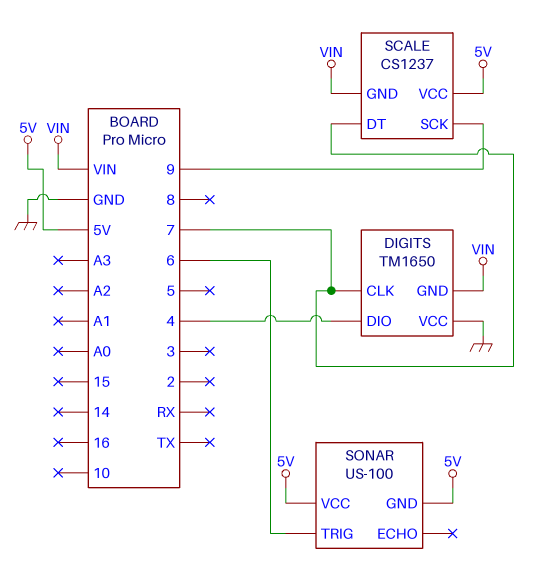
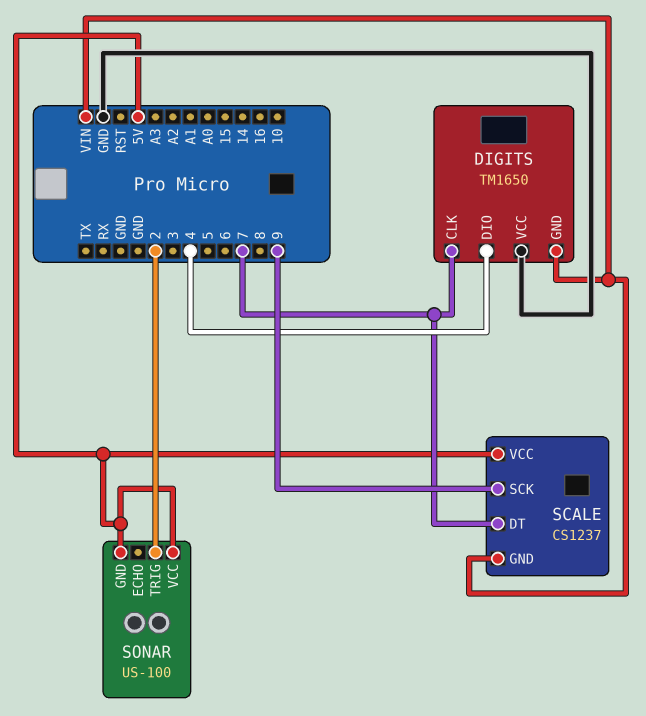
SONAR pin TRIG: 6 -> 2

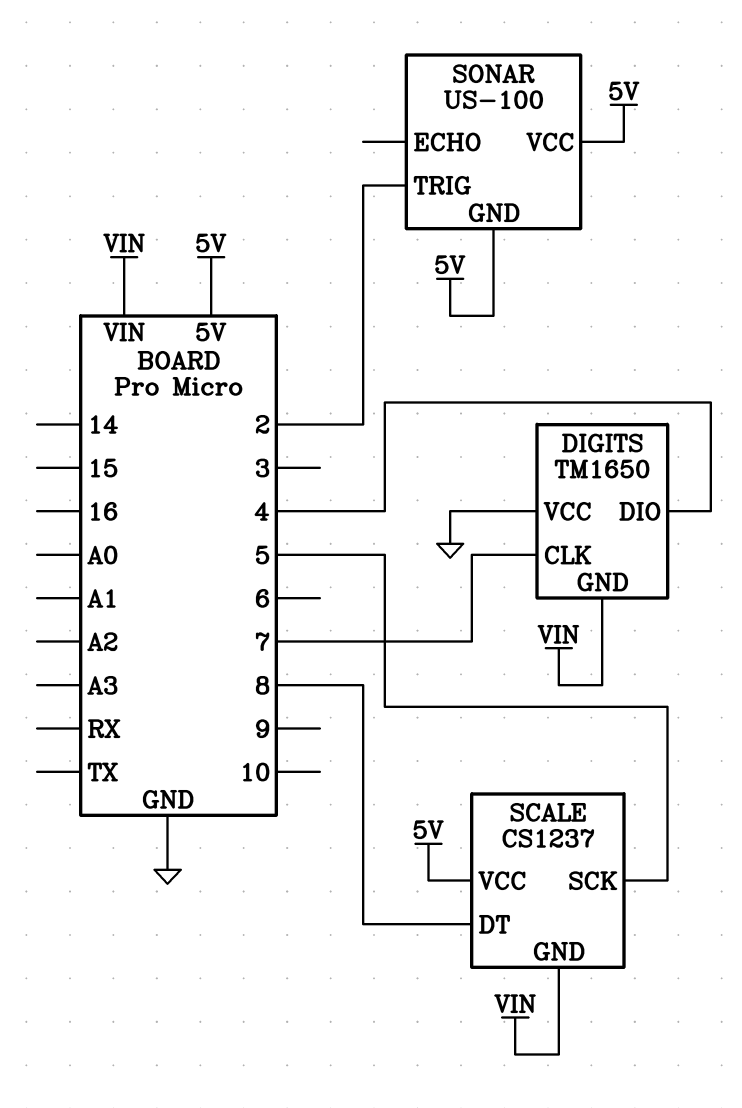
SCALE pin DT: 7 -> 8
SCALE pin SCK: 9 -> 5

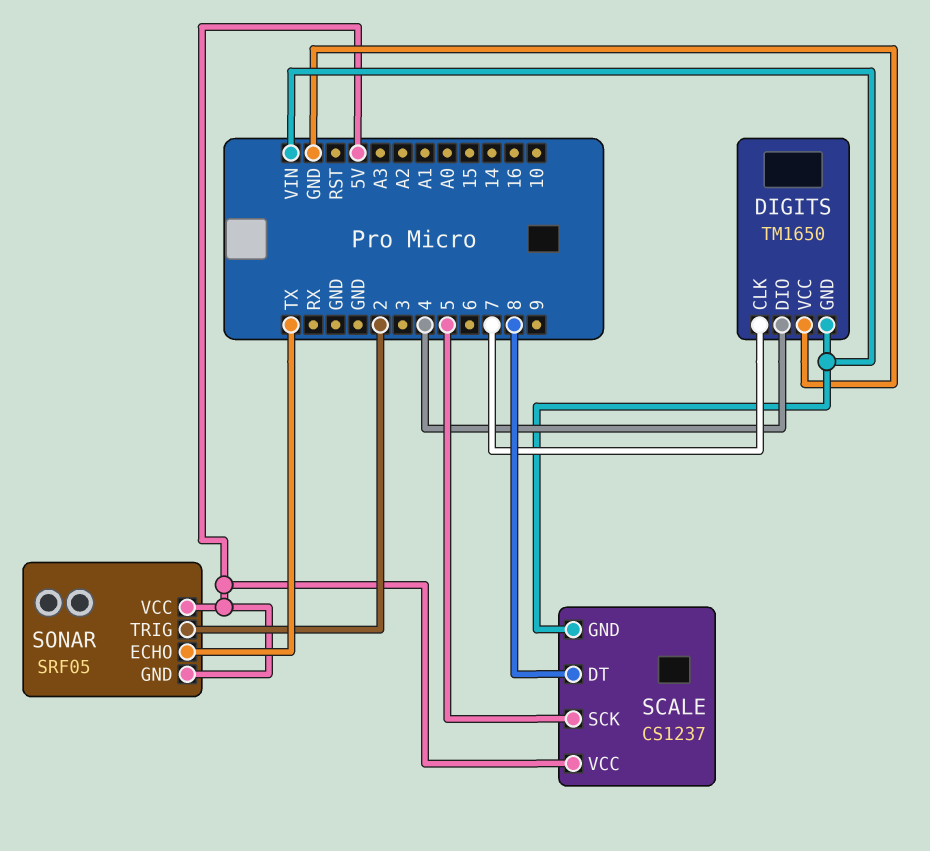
SONAR: US-100 -> SRF05
SONAR pin ECHO: none -> TX

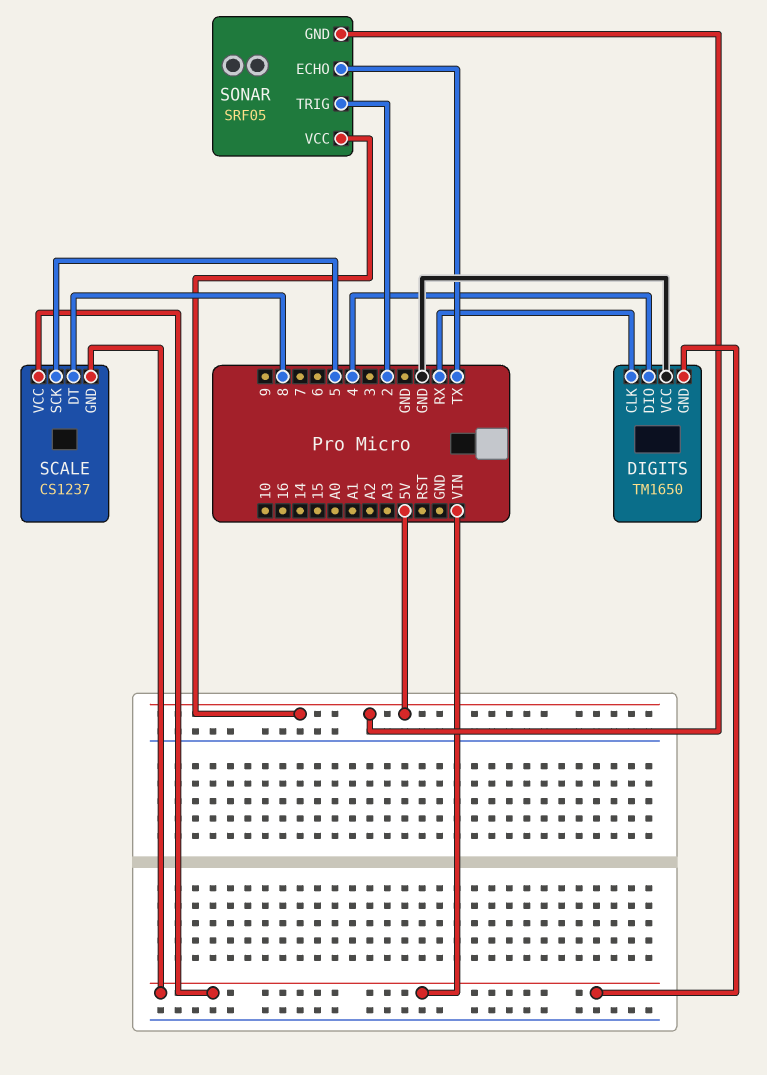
DIGITS pin CLK: 7 -> RX
SCALE pin VCC: 5V -> VIN

